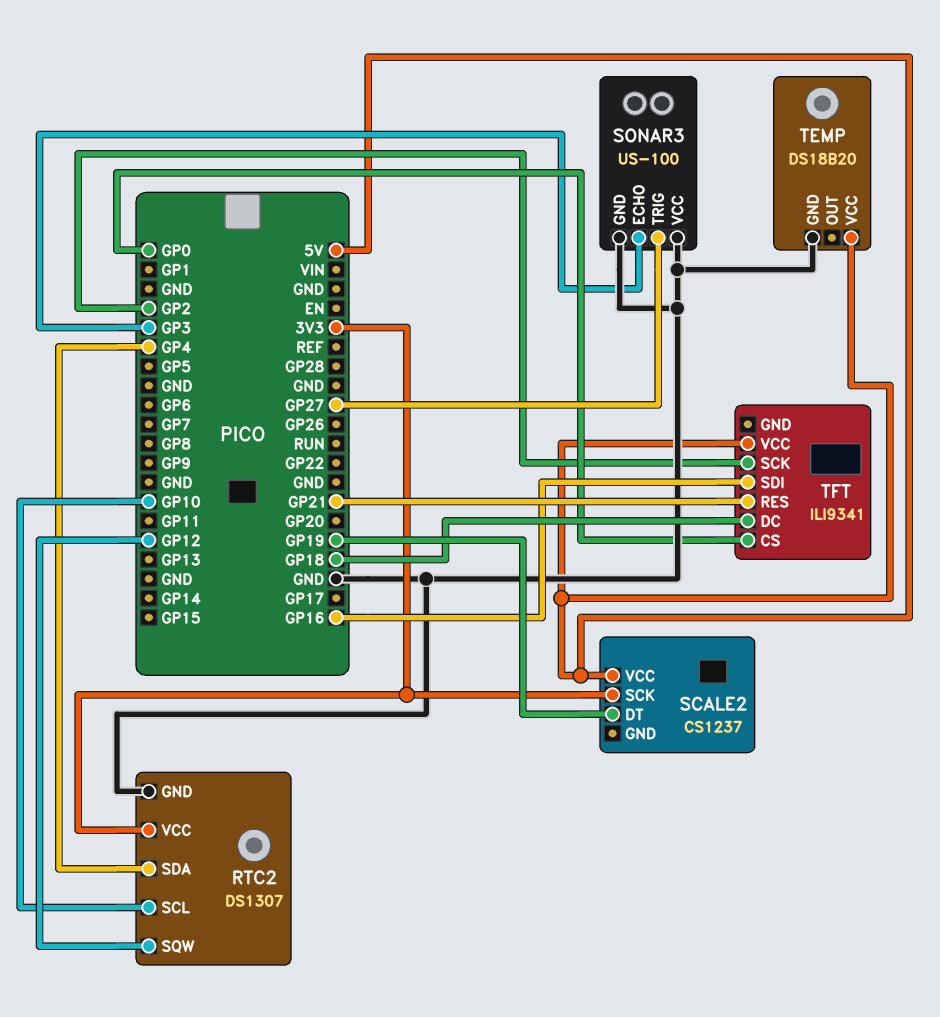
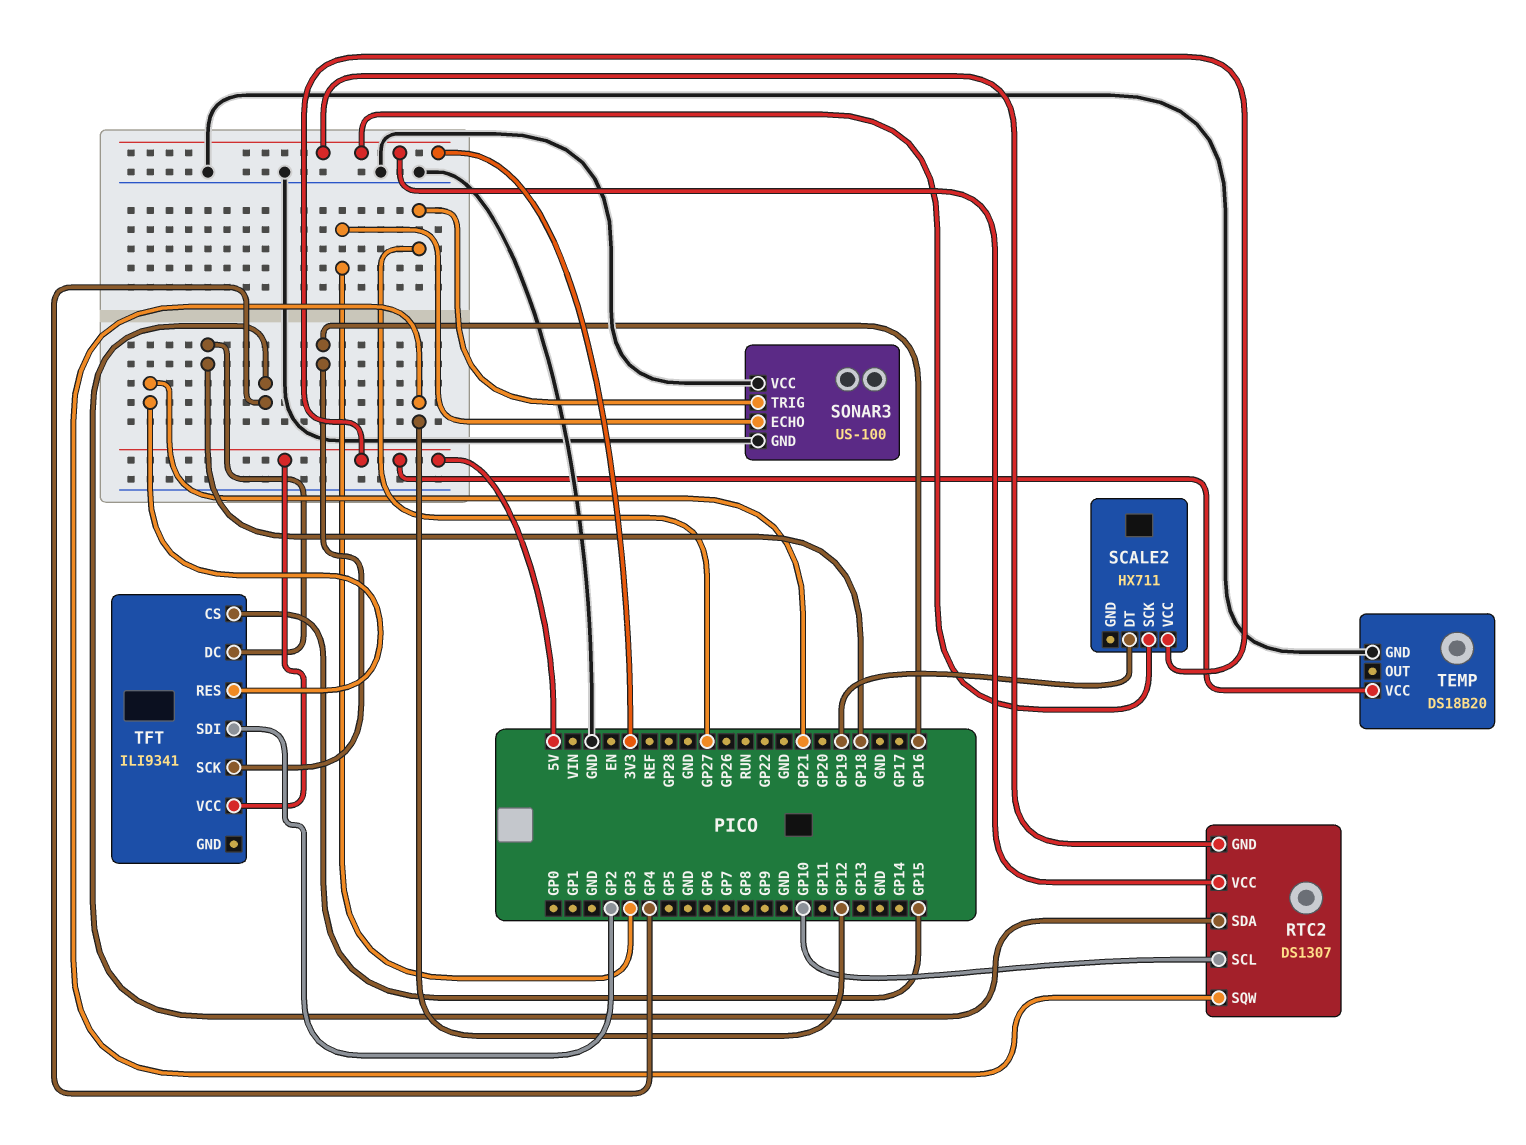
RTC2 pin GND: GND -> 3V3
SCALE2: CS1237 -> HX711
TFT pin CS: GP0 -> GP15
TFT pin SCK: GP2 -> GP16
TFT pin SDI: GP16 -> GP2

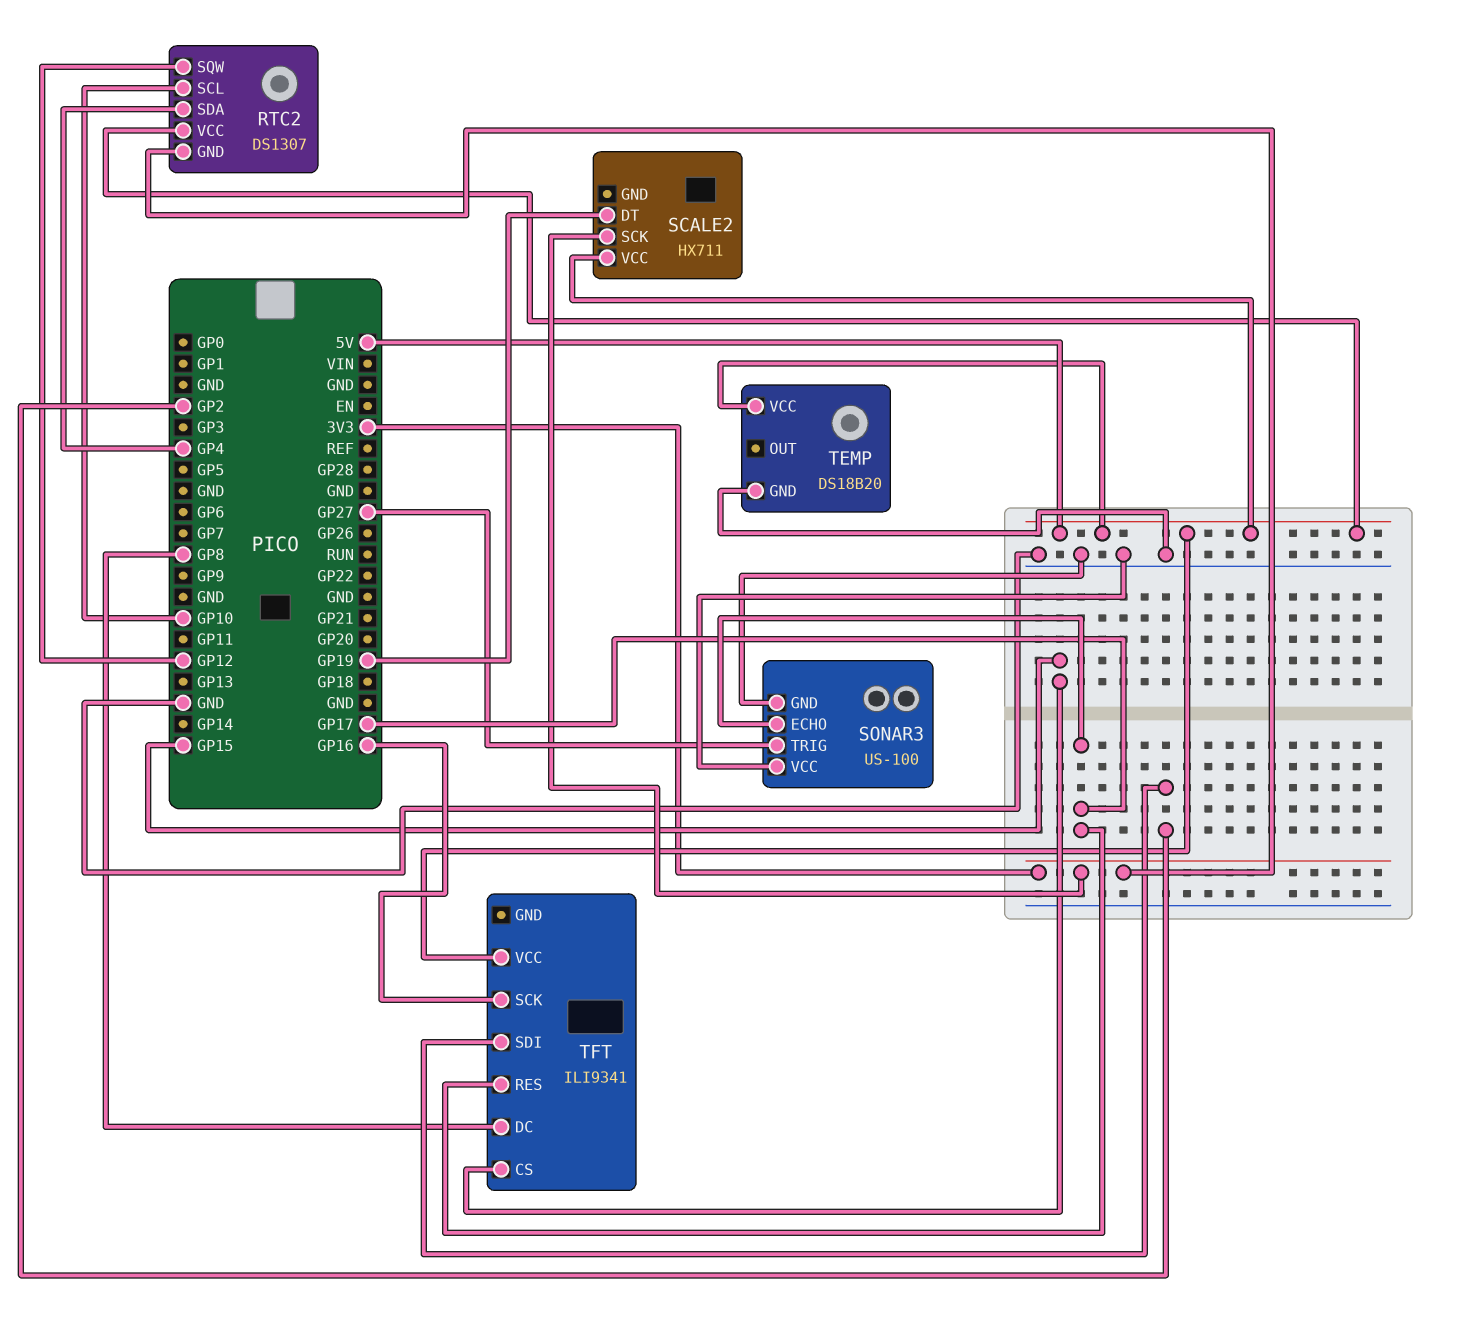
RTC2 pin VCC: 3V3 -> 5V
SONAR3 pin ECHO: GP3 -> GP17
TFT pin DC: GP18 -> GP8
TFT pin RES: GP21 -> GP17

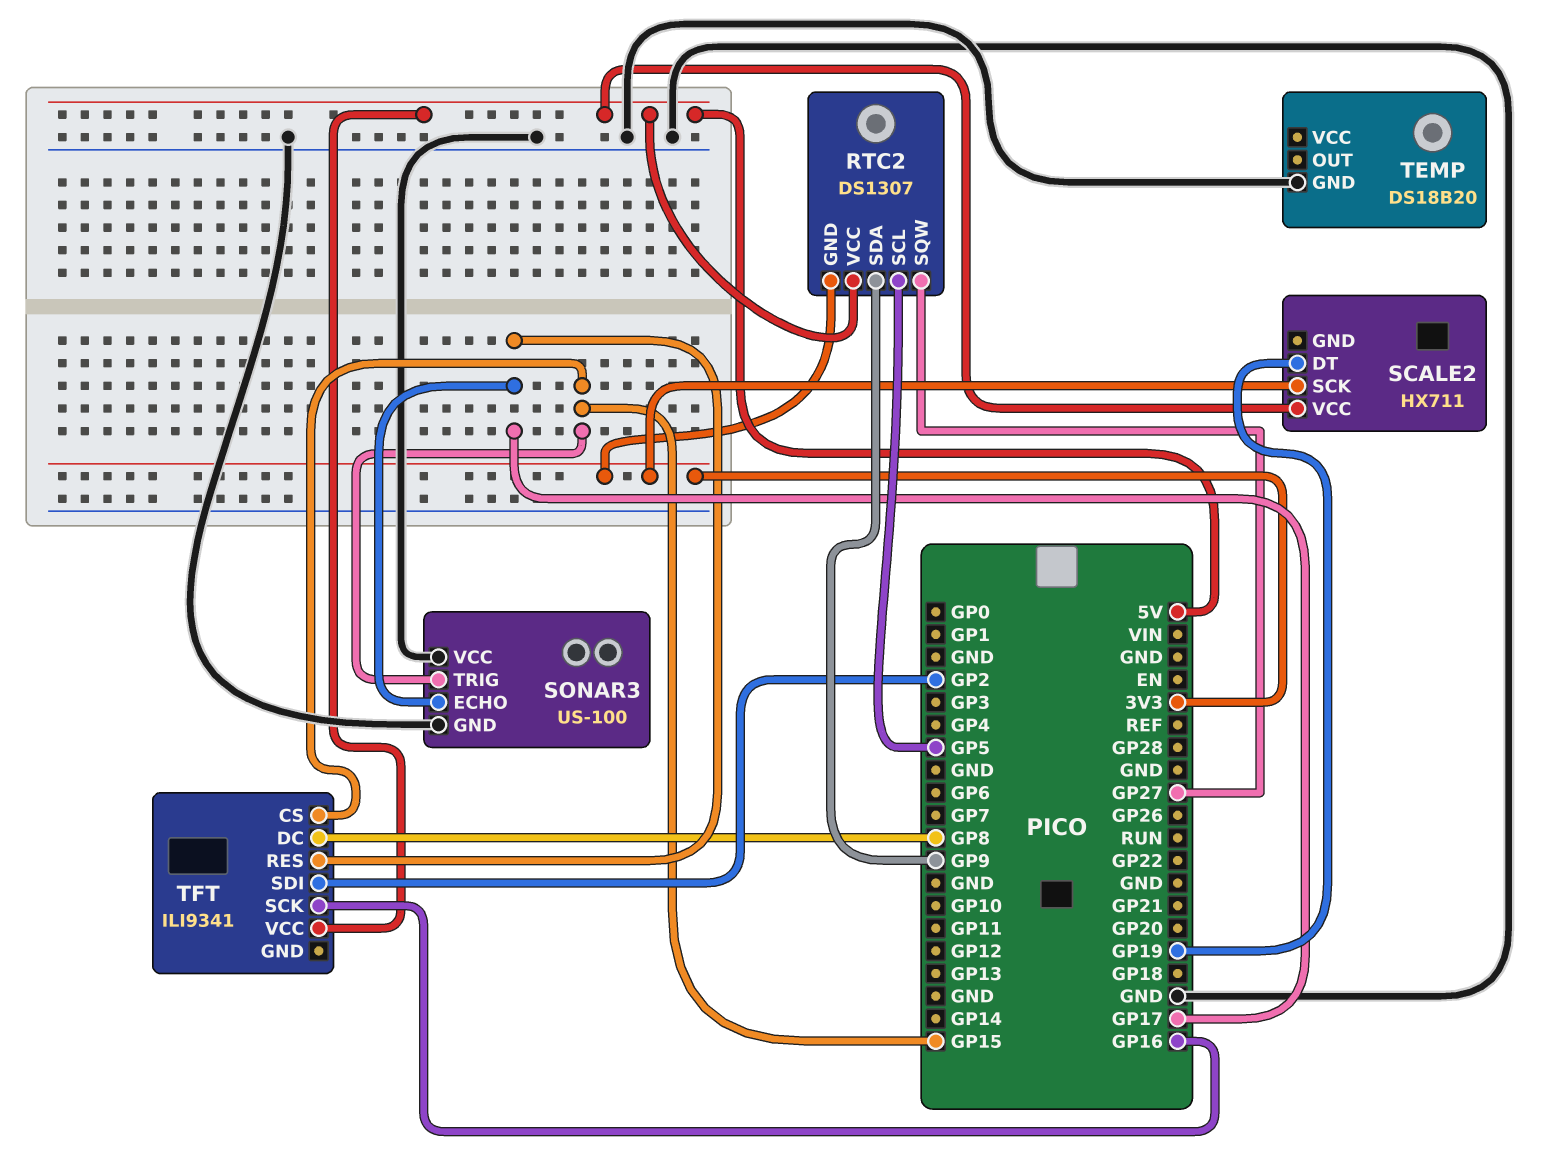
RTC2 pin SCL: GP10 -> GP5
RTC2 pin SDA: GP4 -> GP9
RTC2 pin SQW: GP12 -> GP27
SONAR3 pin TRIG: GP27 -> GP15
TEMP pin VCC: 5V -> none

